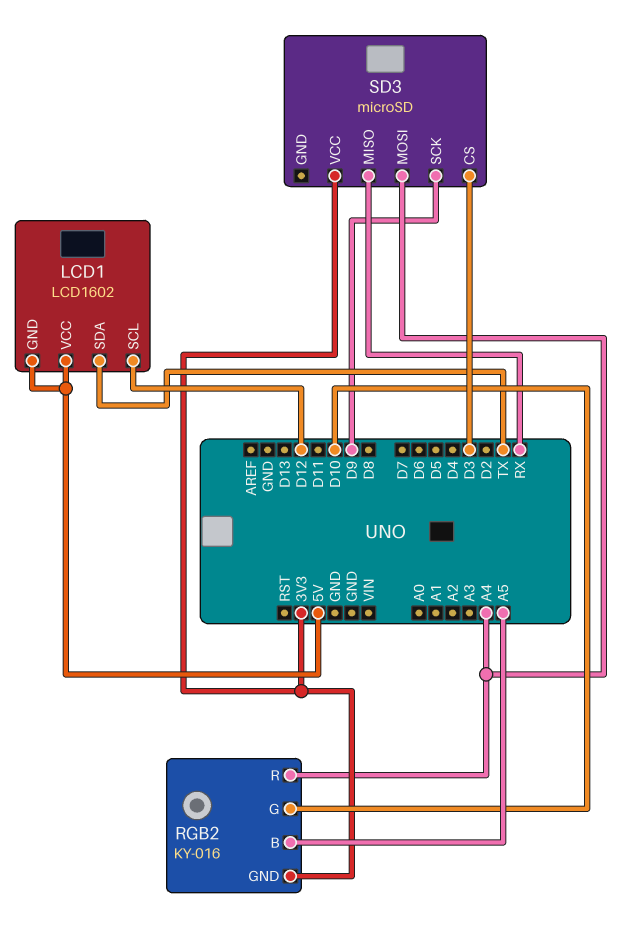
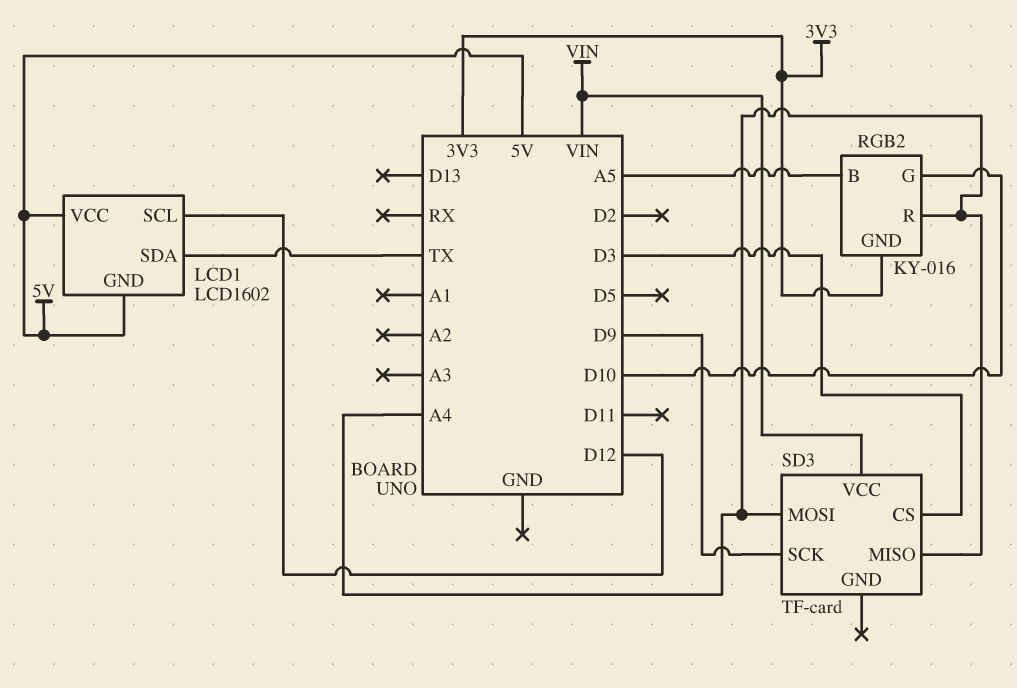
SD3: microSD -> TF-card
SD3 pin MISO: RX -> A4
SD3 pin VCC: 3V3 -> VIN

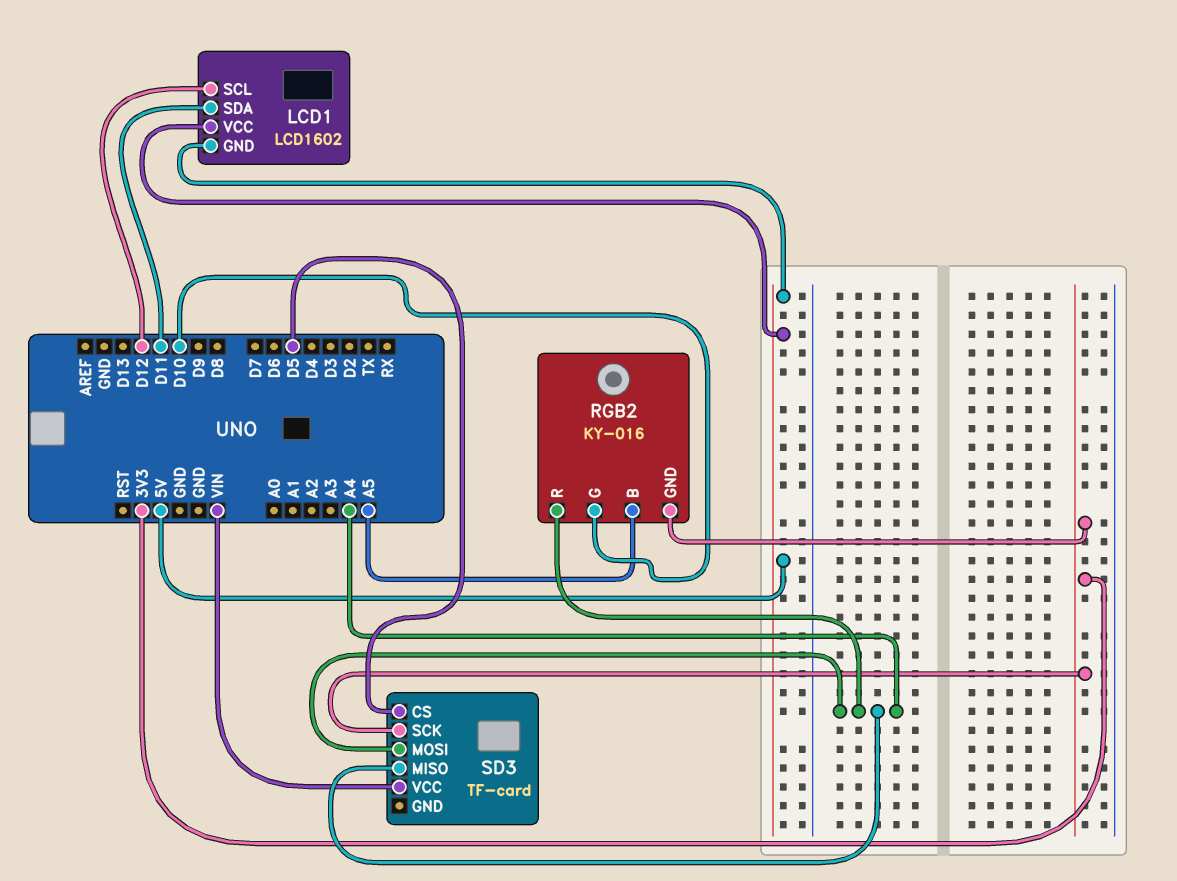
LCD1 pin SDA: TX -> D11
SD3 pin CS: D3 -> D5
SD3 pin SCK: D9 -> 3V3

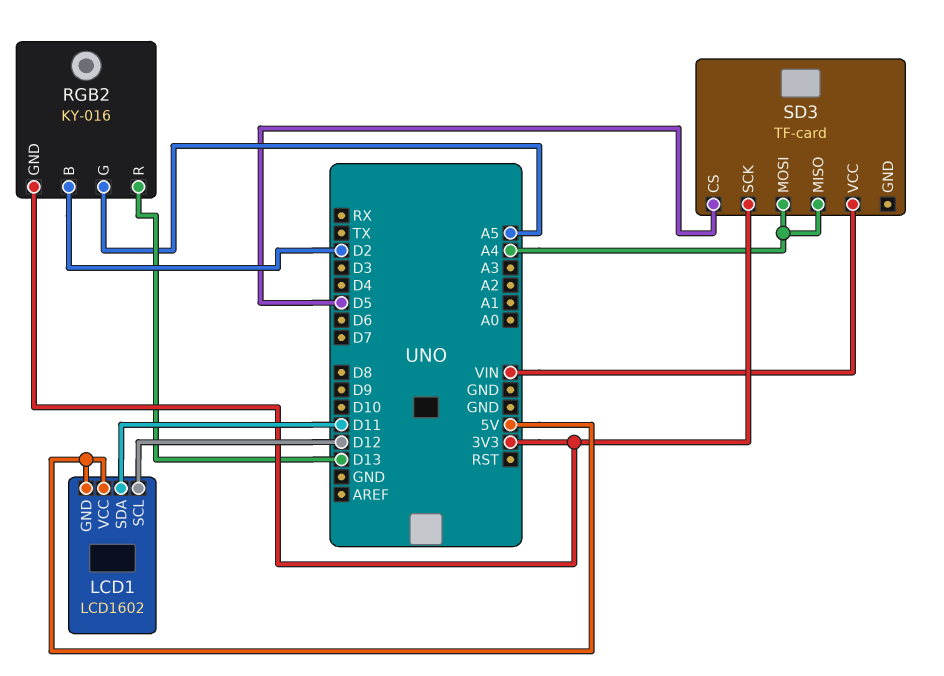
RGB2 pin B: A5 -> D2
RGB2 pin G: D10 -> A5
RGB2 pin R: A4 -> D13

